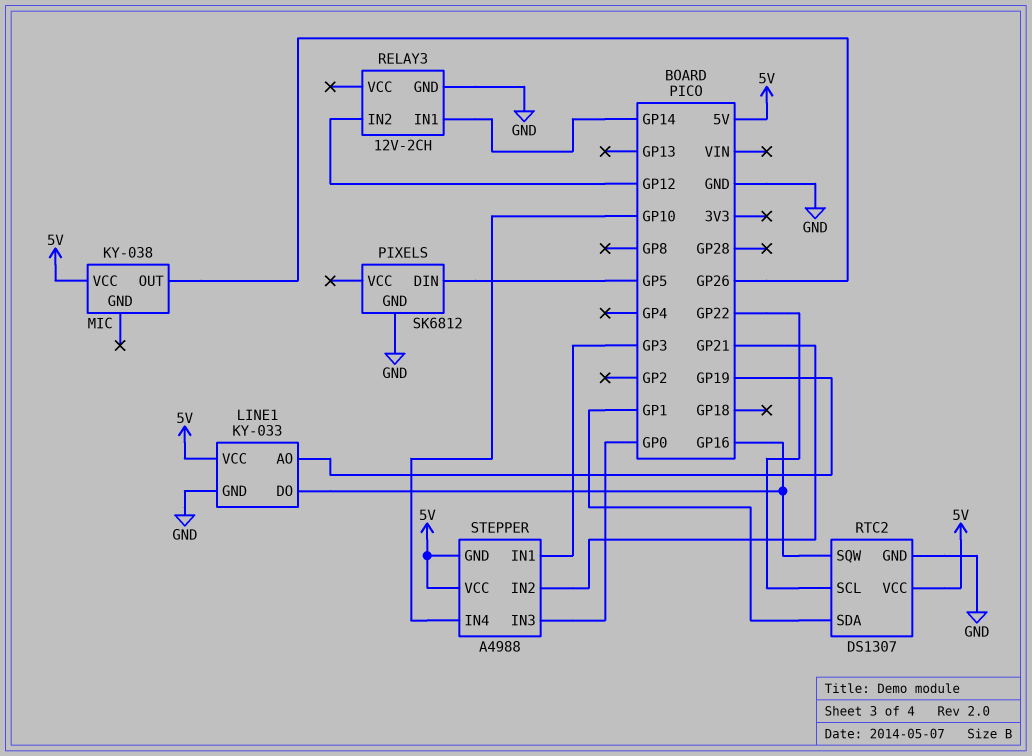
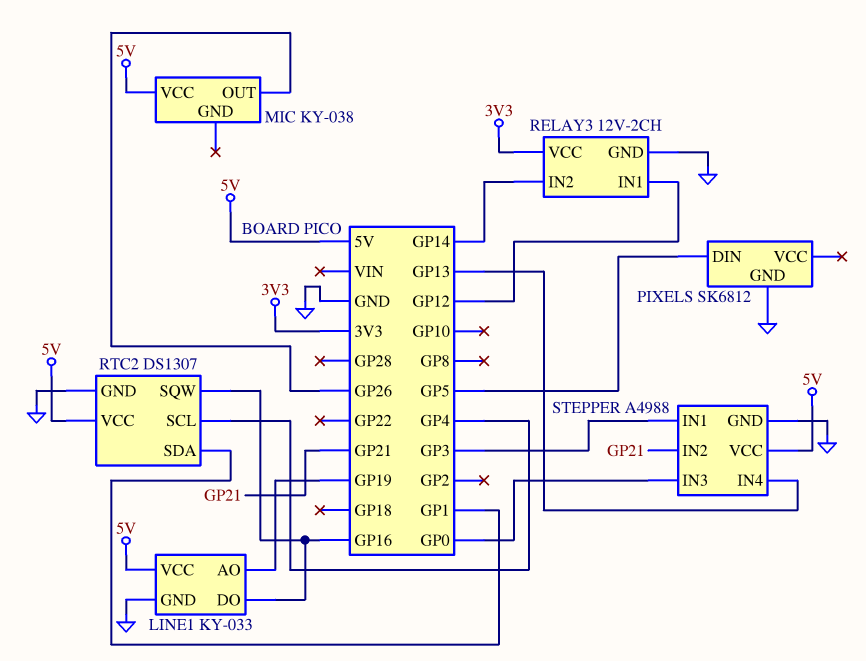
RELAY3 pin IN1: GP14 -> GP12
RELAY3 pin IN2: GP12 -> GP14
RELAY3 pin VCC: none -> 3V3
RTC2 pin SCL: GP22 -> GP4
STEPPER pin GND: 5V -> GND
STEPPER pin IN4: GP10 -> GP13

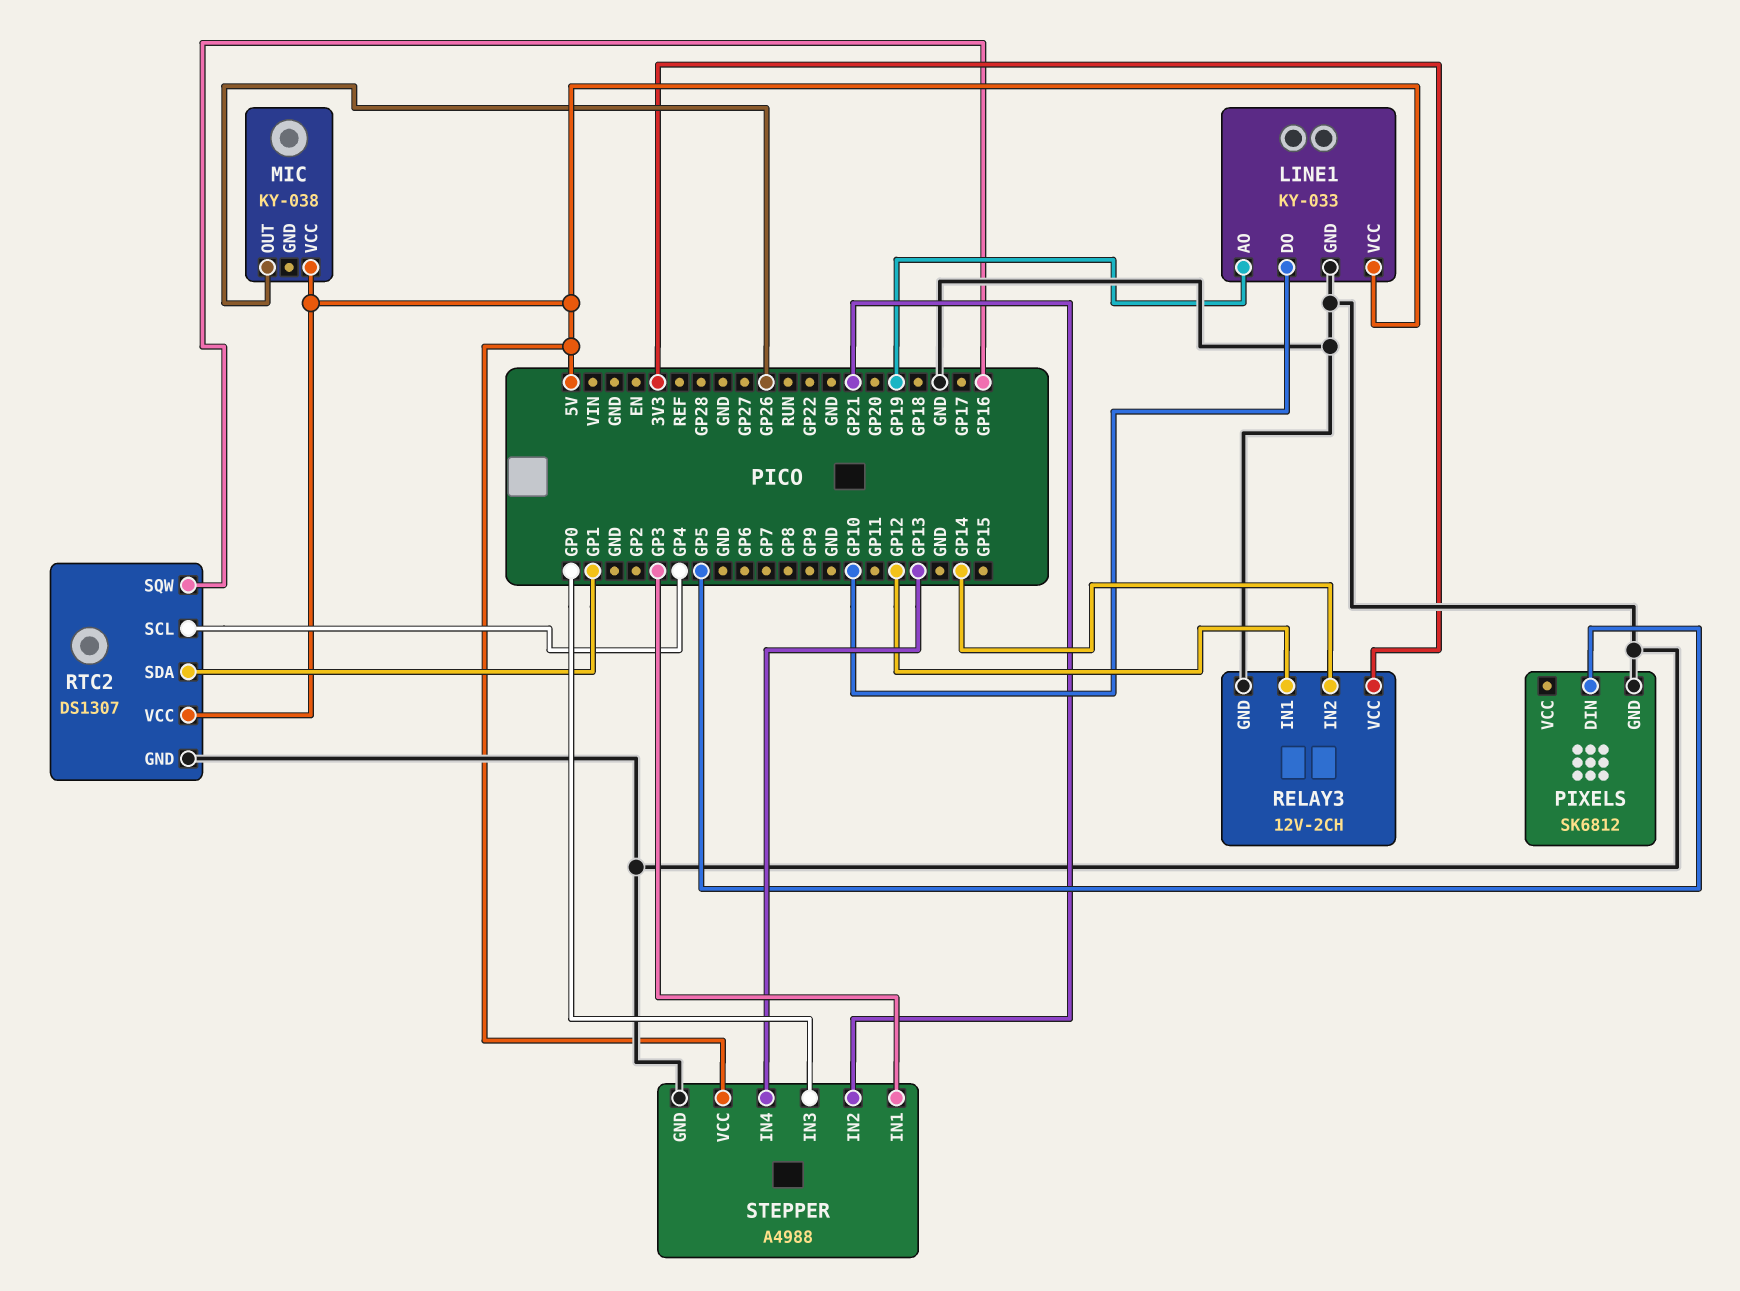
LINE1 pin DO: GP16 -> GP10

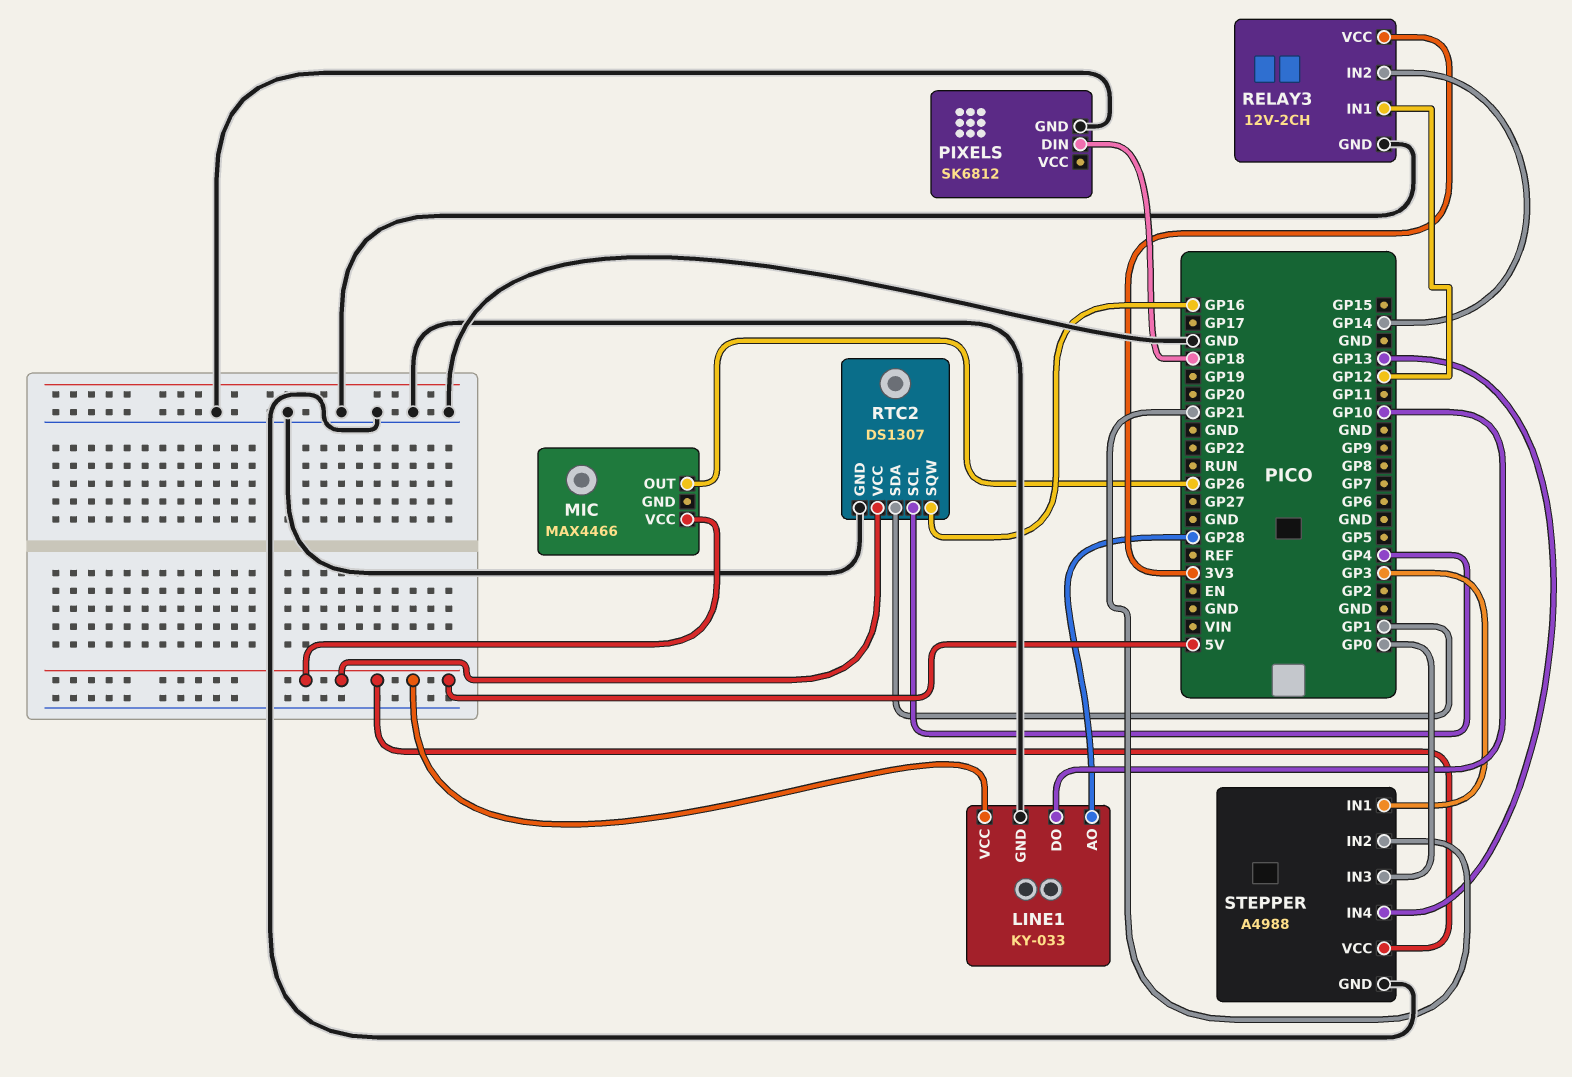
LINE1 pin AO: GP19 -> GP28
MIC: KY-038 -> MAX4466
PIXELS pin DIN: GP5 -> GP18

